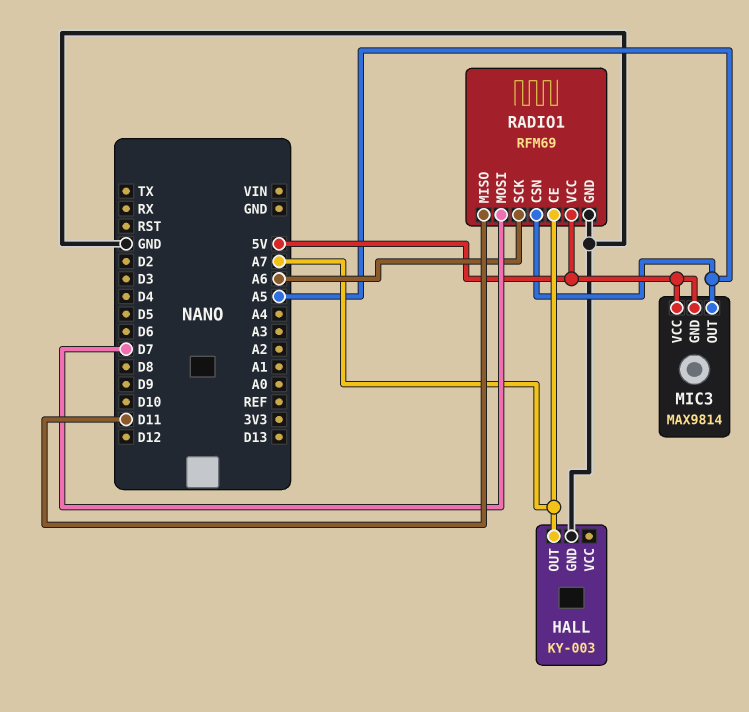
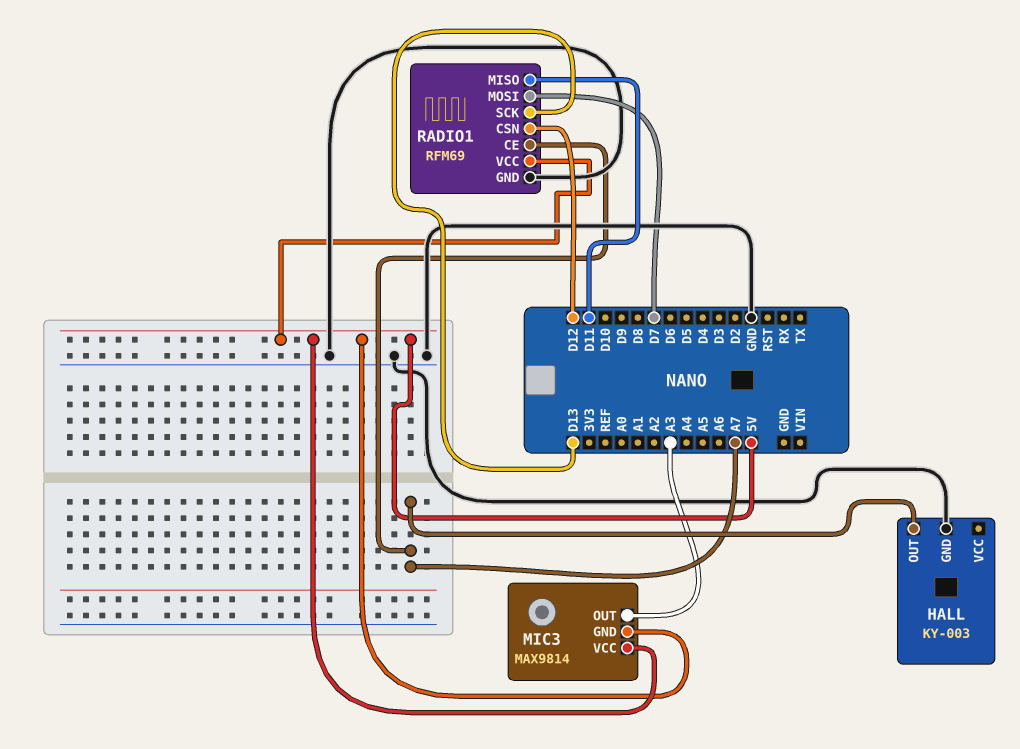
MIC3 pin OUT: A5 -> A3
RADIO1 pin CSN: A5 -> D12
RADIO1 pin SCK: A6 -> D13

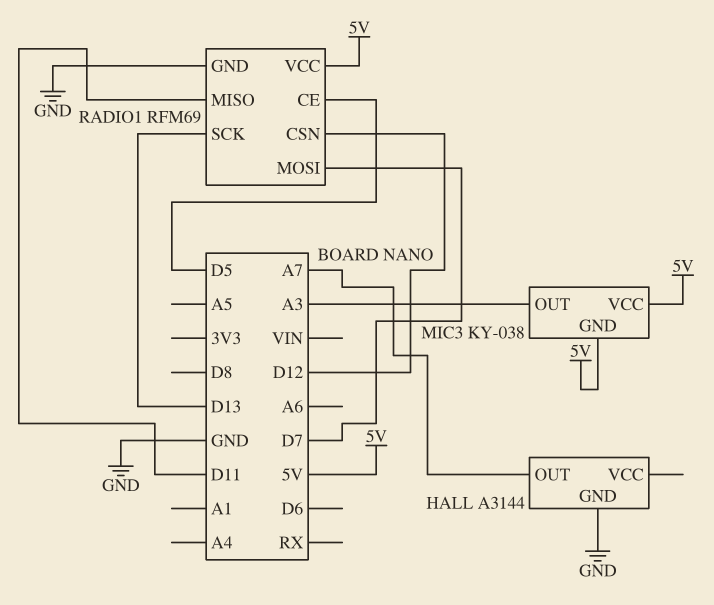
HALL: KY-003 -> A3144
MIC3: MAX9814 -> KY-038
RADIO1 pin CE: A7 -> D5

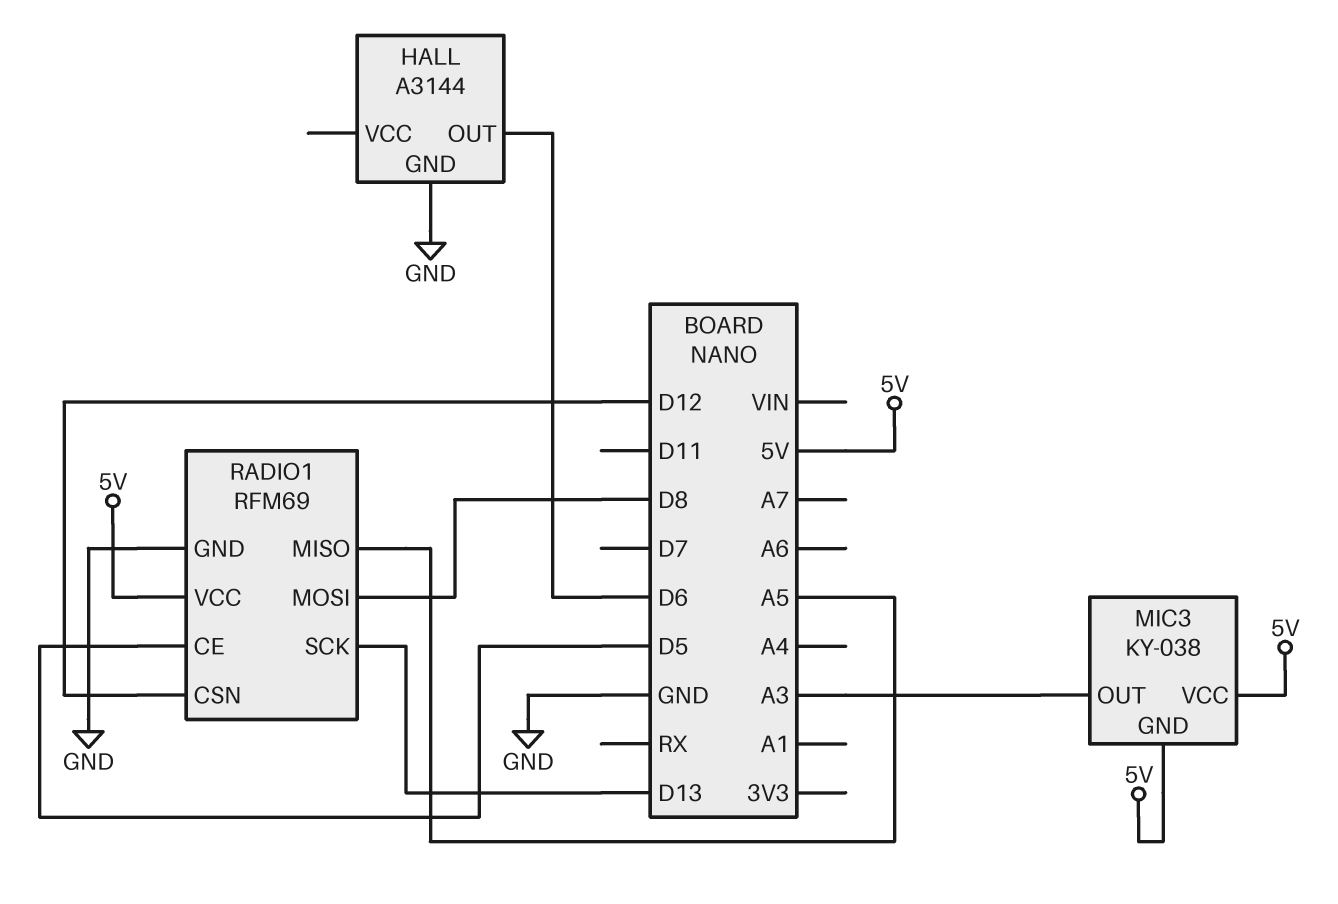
HALL pin OUT: A7 -> D6
RADIO1 pin MISO: D11 -> A5
RADIO1 pin MOSI: D7 -> D8

